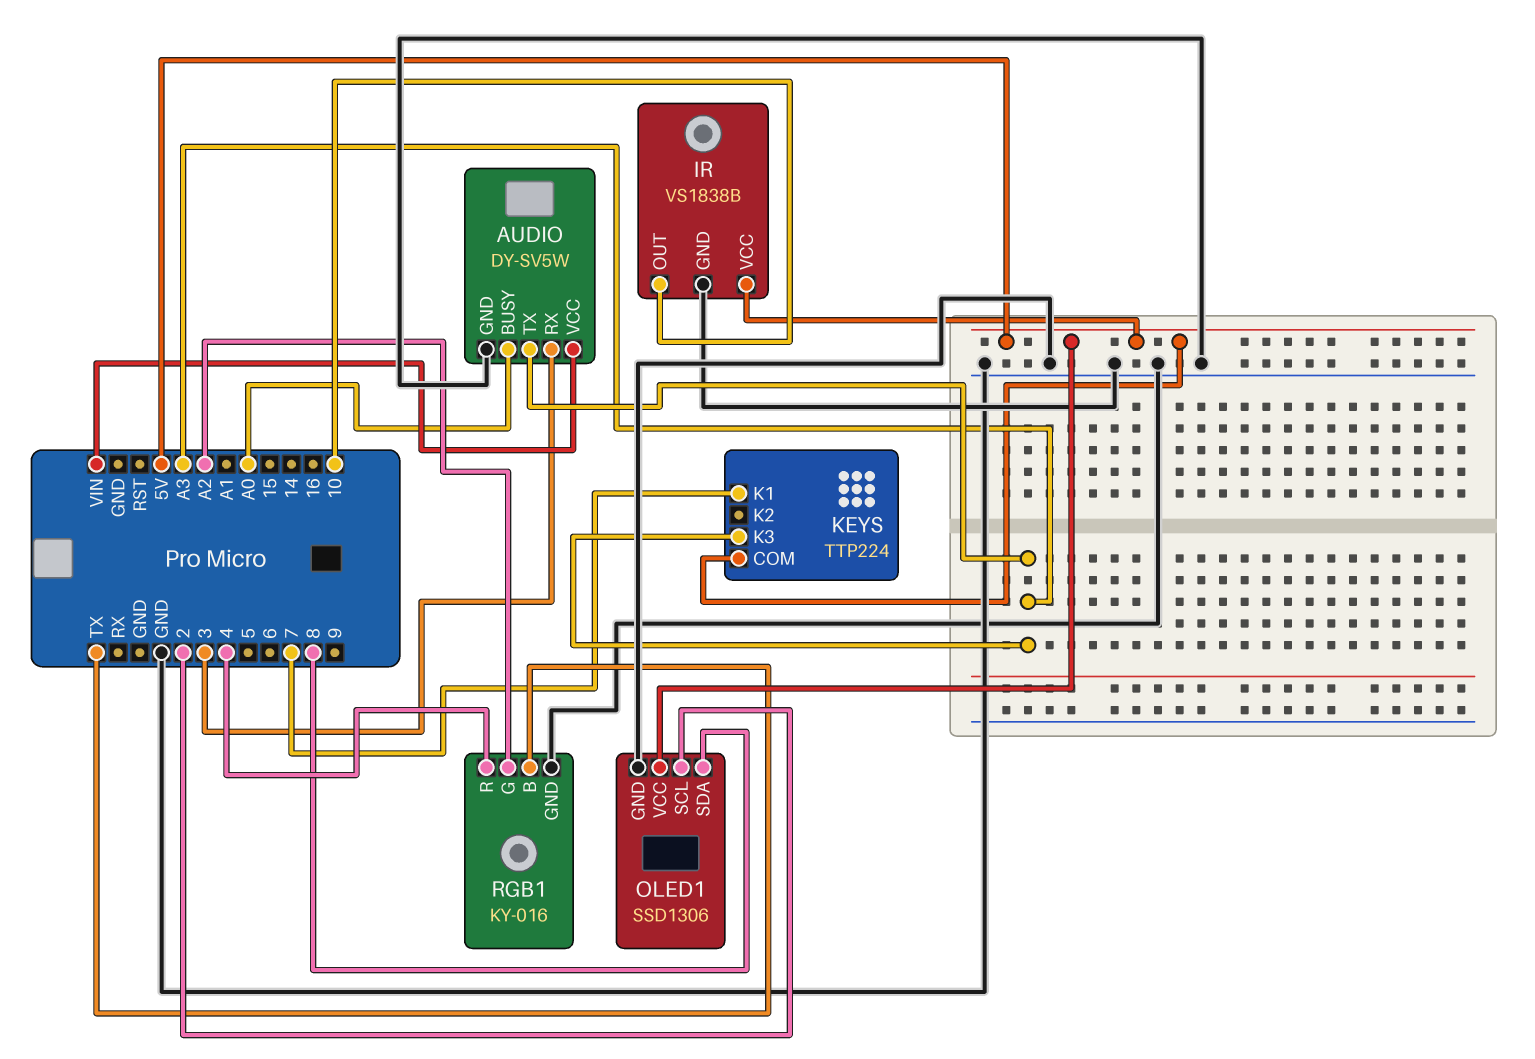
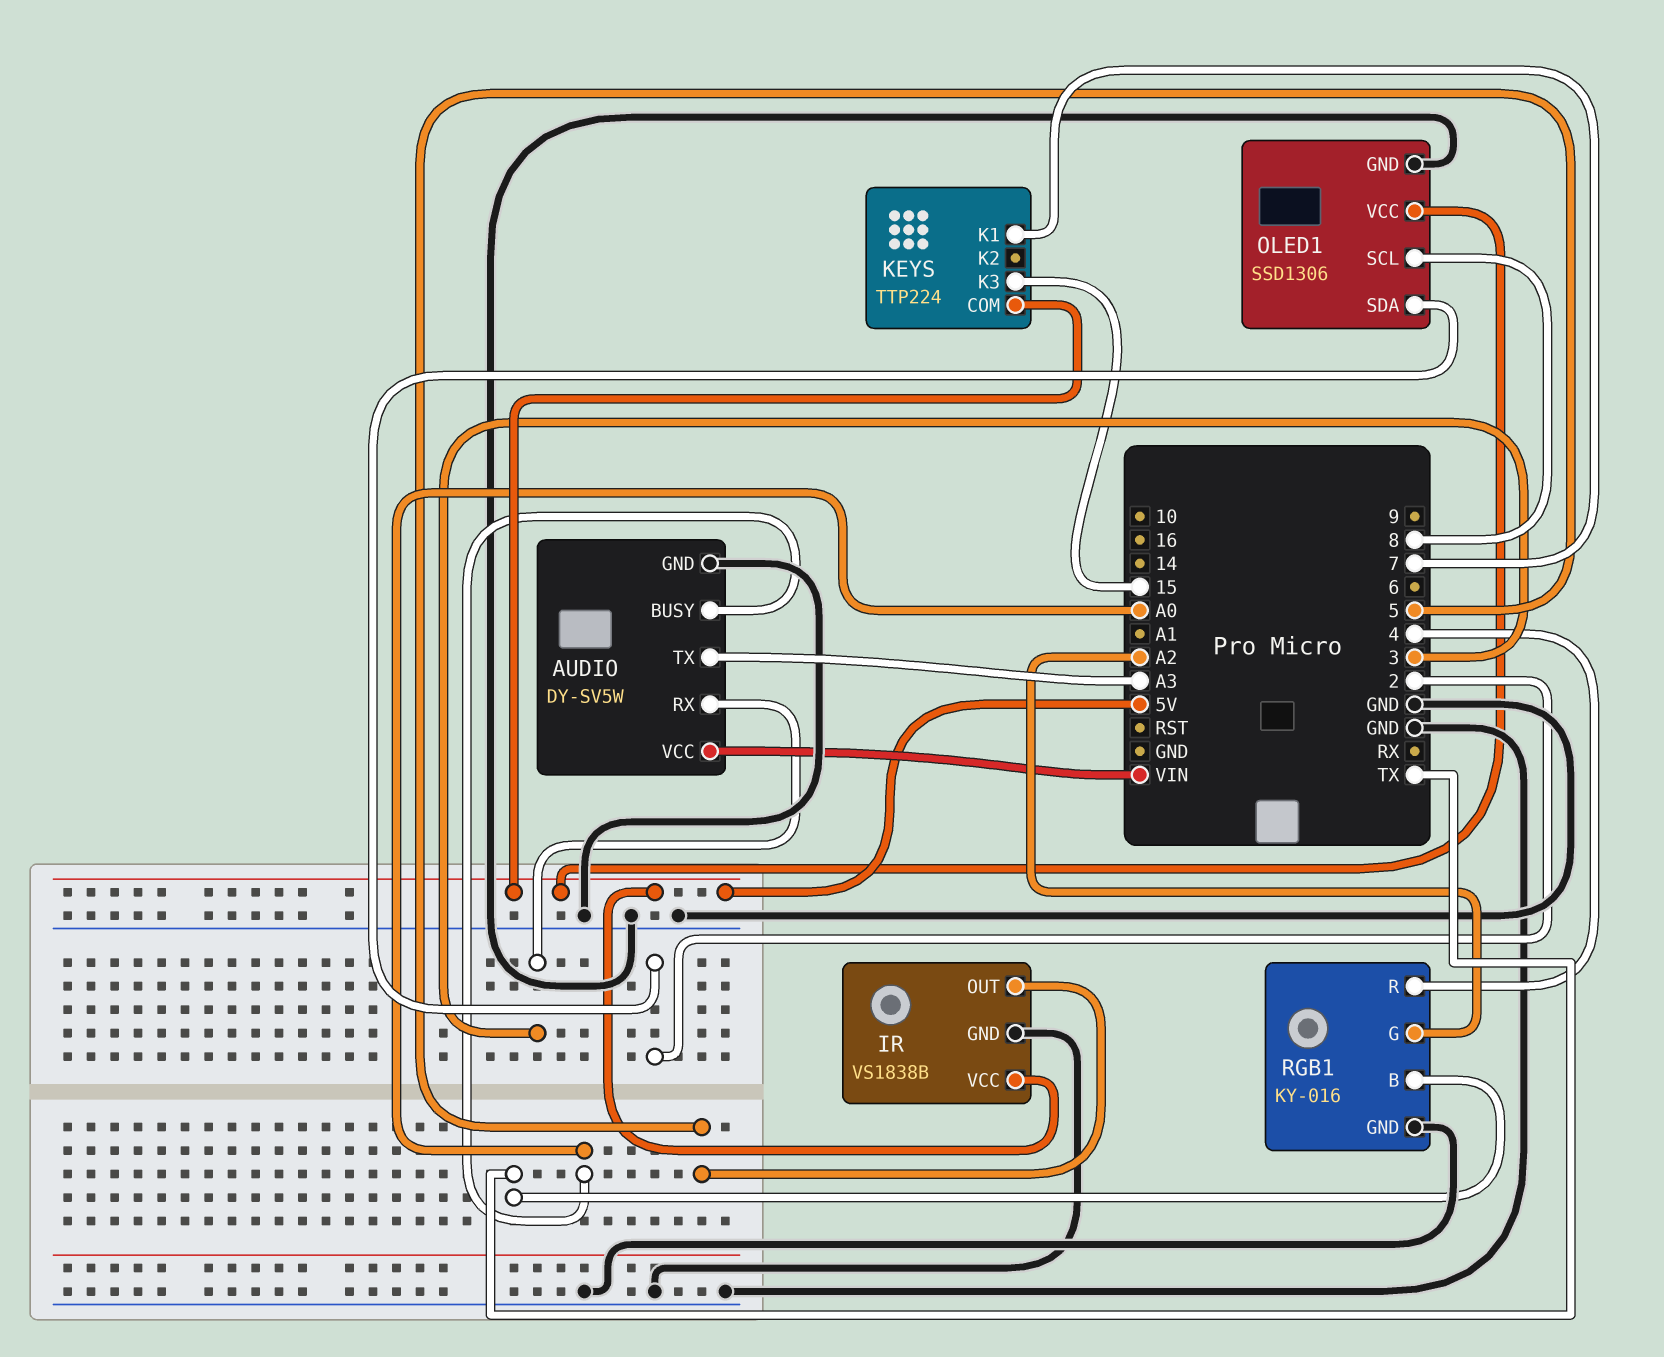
IR pin OUT: 10 -> 5
KEYS pin K3: A3 -> 15
OLED1 pin SCL: 2 -> 8
OLED1 pin SDA: 8 -> 2

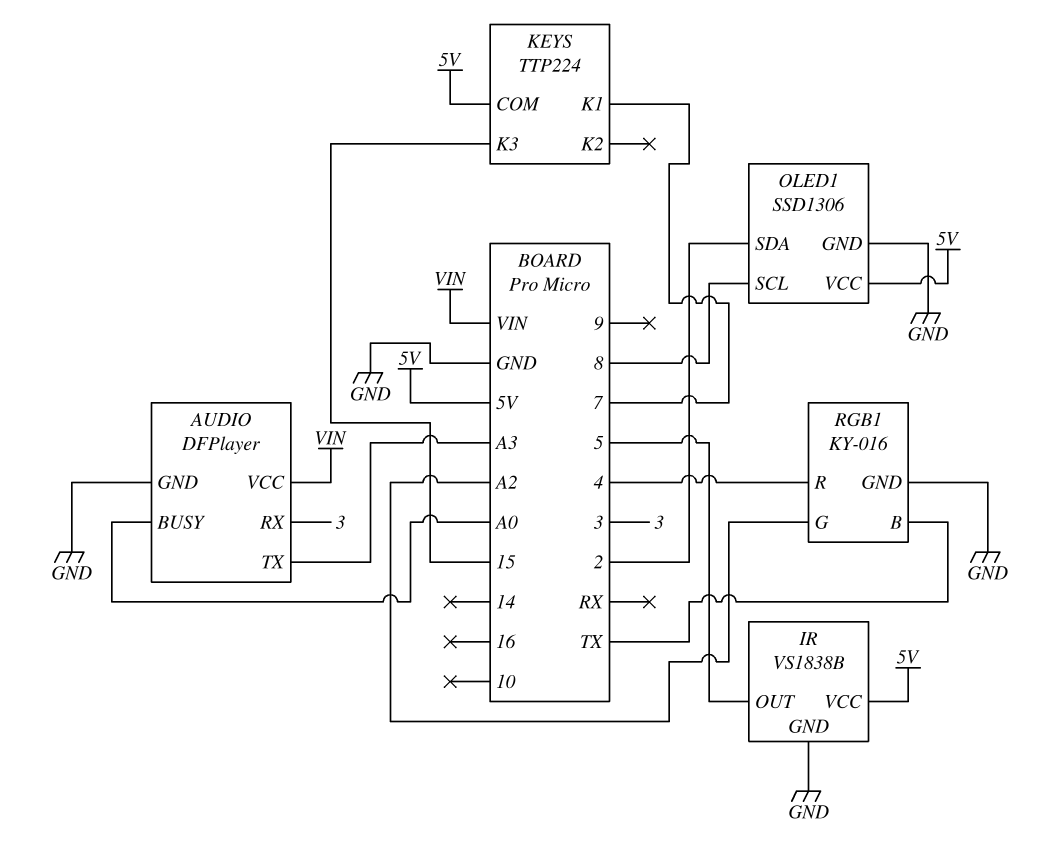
AUDIO: DY-SV5W -> DFPlayer

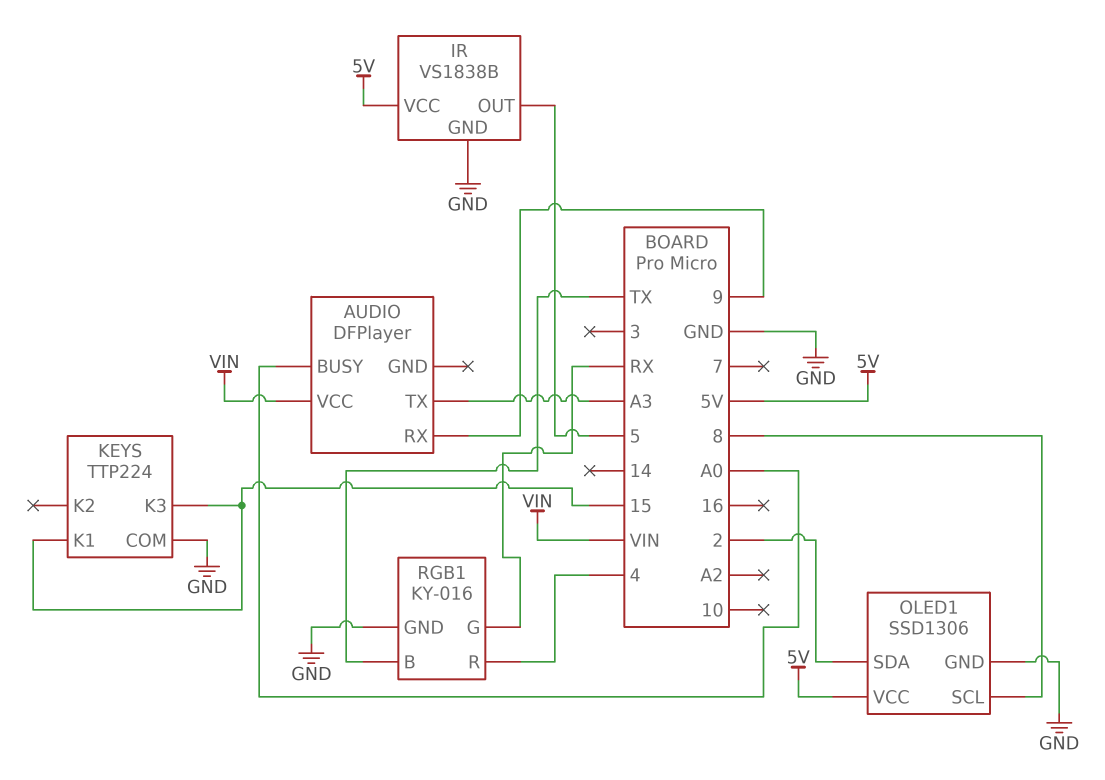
AUDIO pin GND: GND -> none
AUDIO pin RX: 3 -> 9
KEYS pin COM: 5V -> GND
KEYS pin K1: 7 -> 15
RGB1 pin G: A2 -> RX

